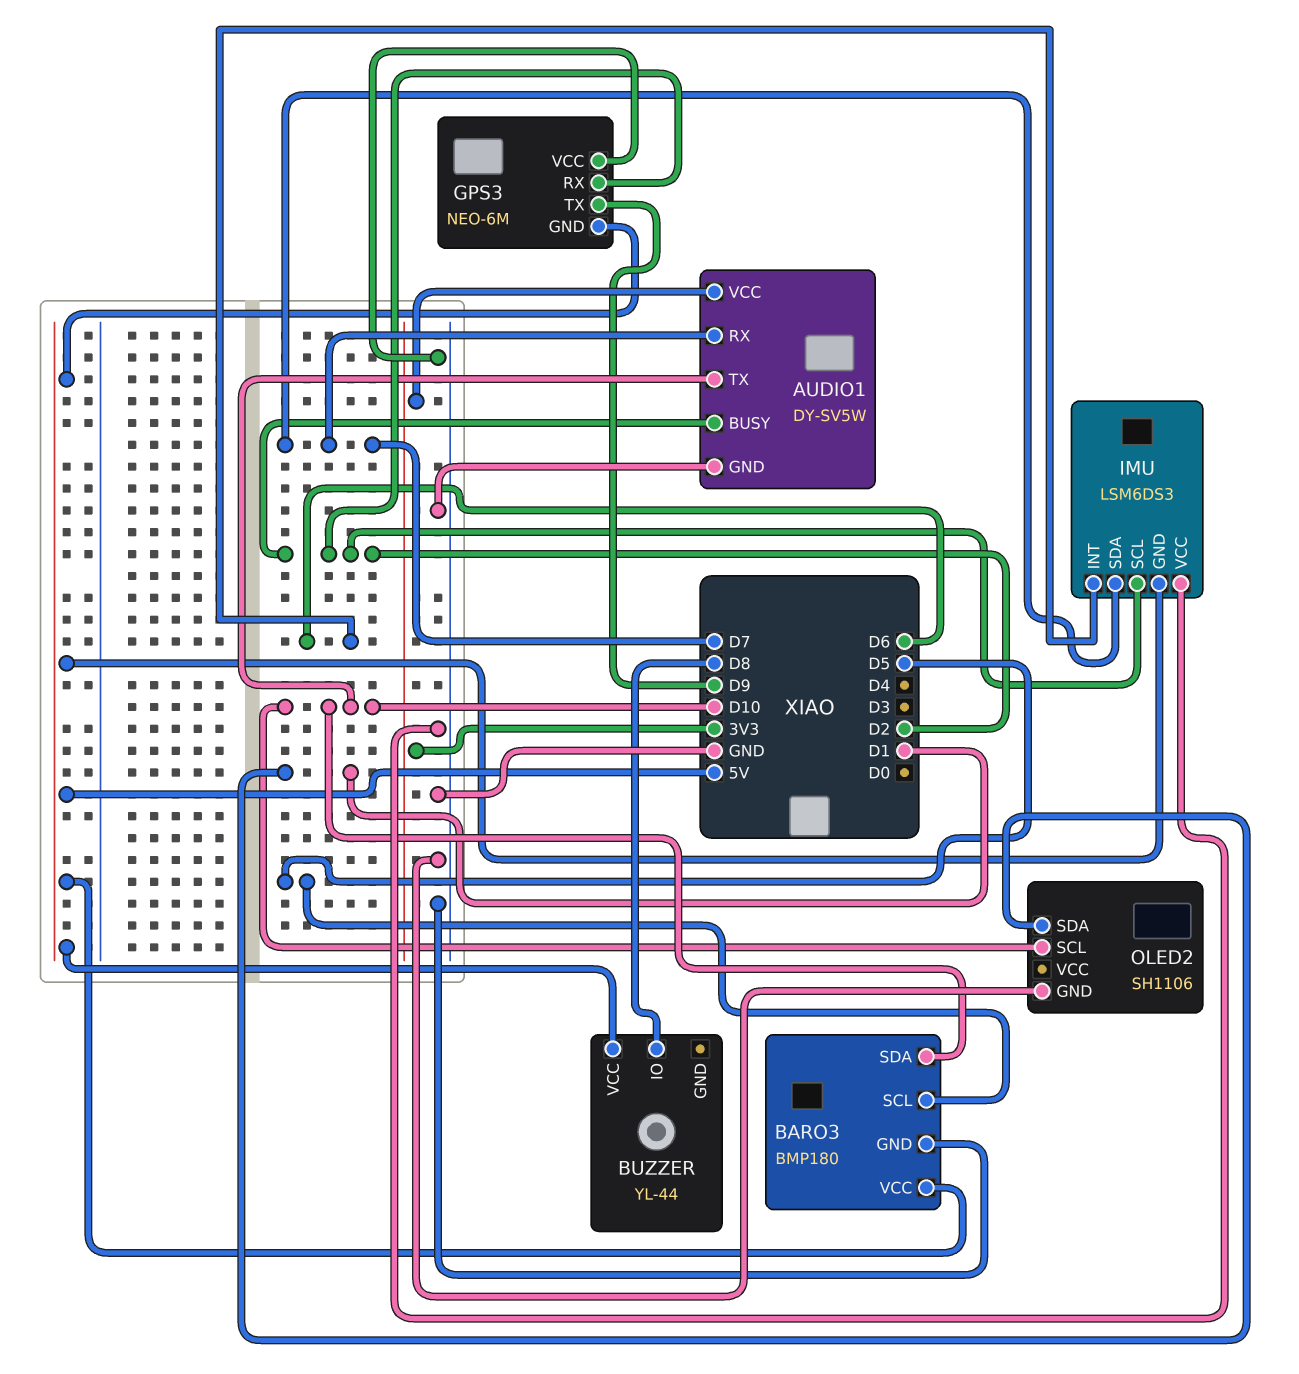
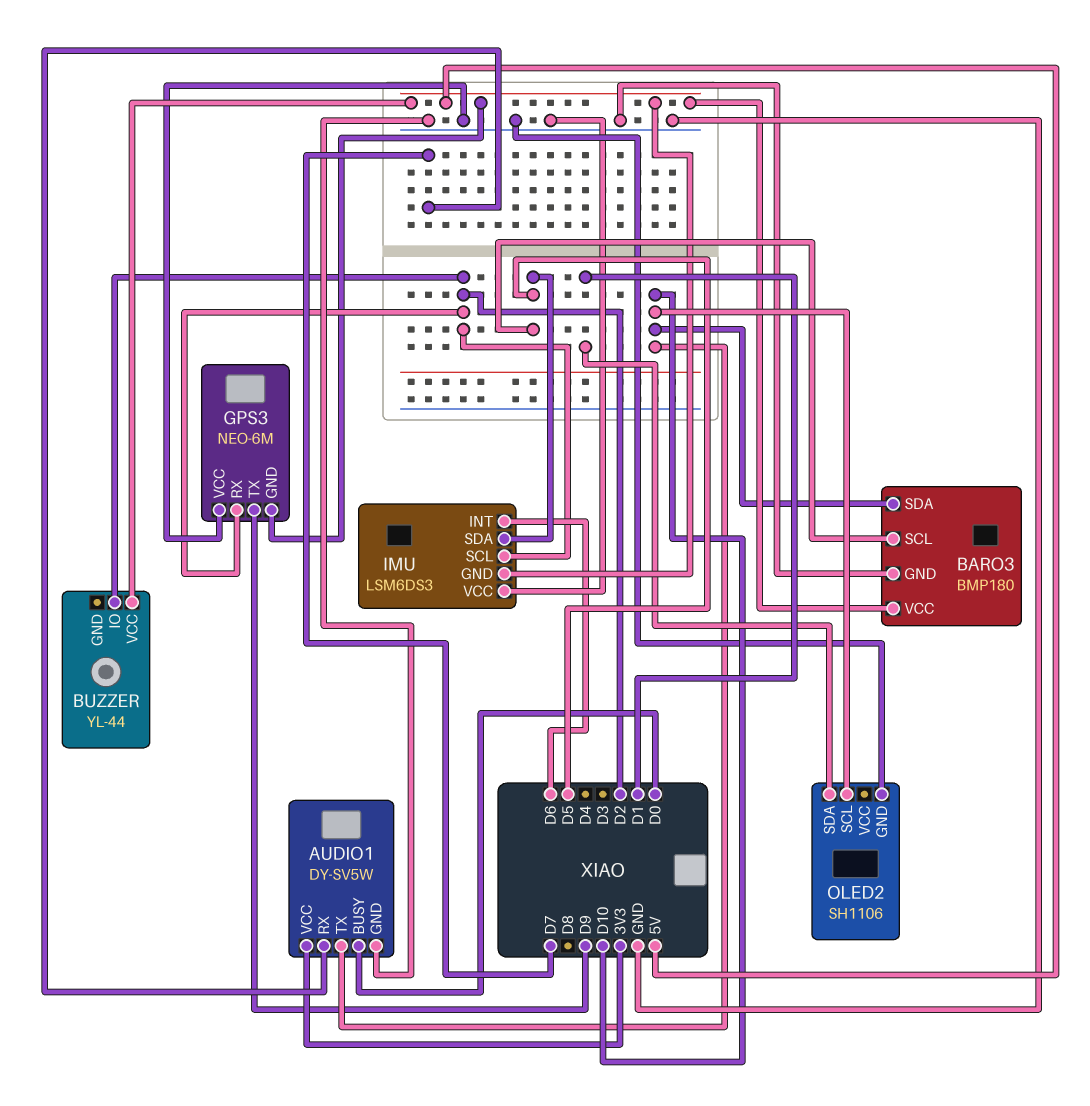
AUDIO1 pin BUSY: D2 -> D0
BUZZER pin IO: D8 -> D2
IMU pin SDA: D7 -> D5

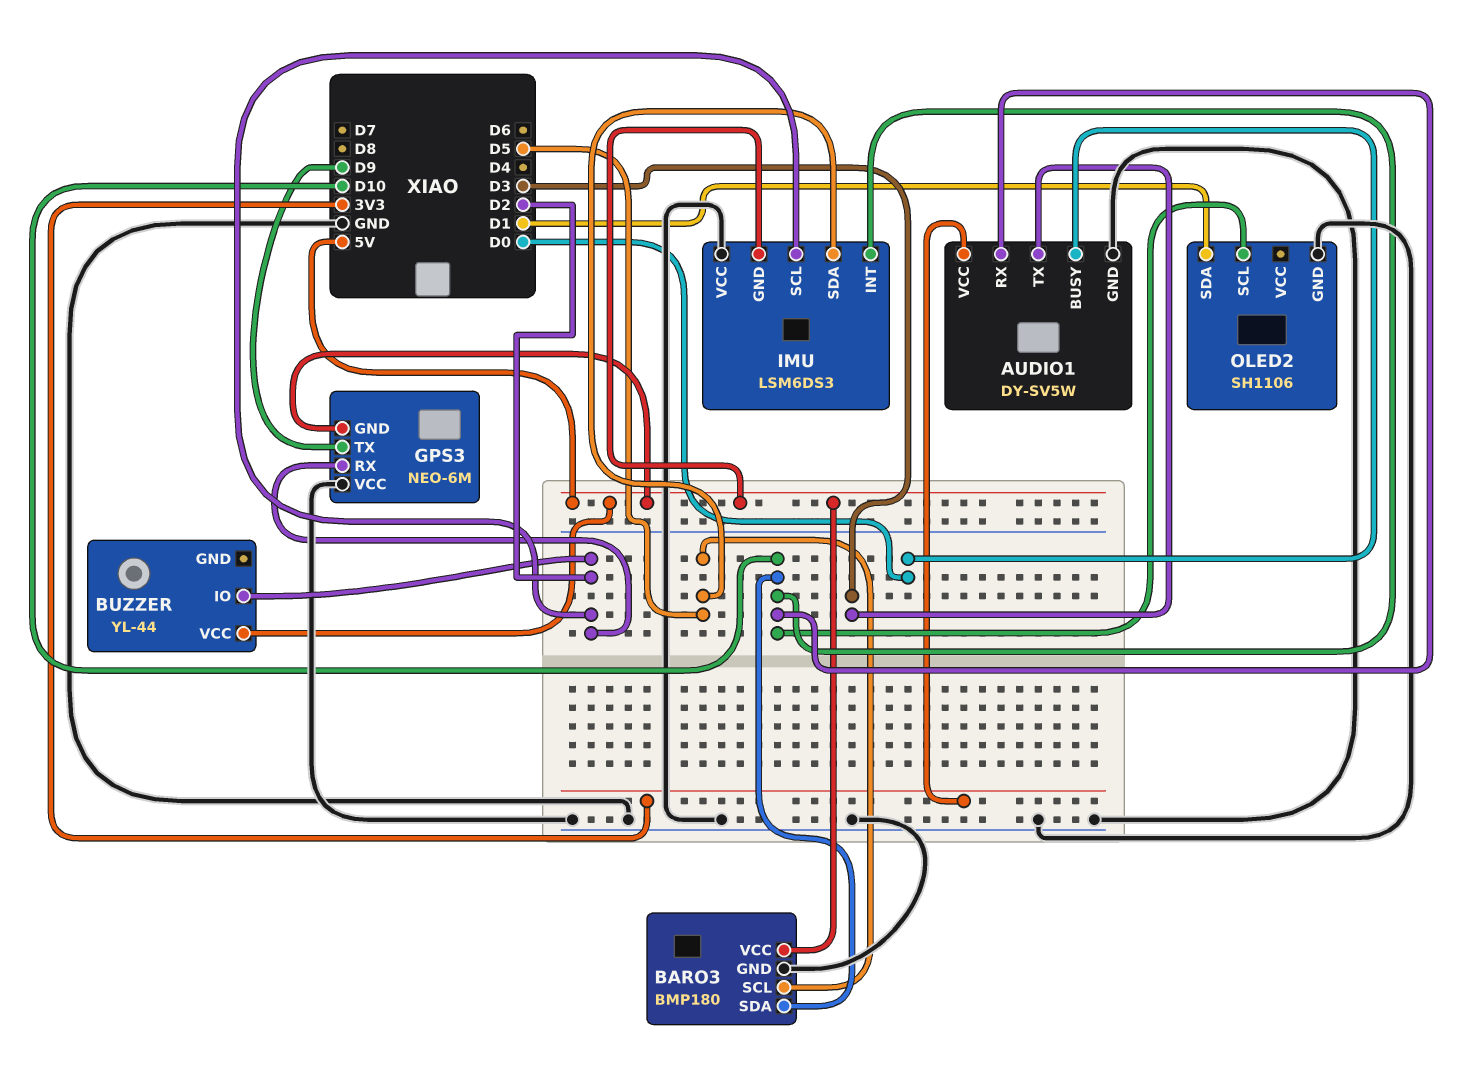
AUDIO1 pin RX: D7 -> D10
AUDIO1 pin TX: D10 -> D3
IMU pin INT: D6 -> D10

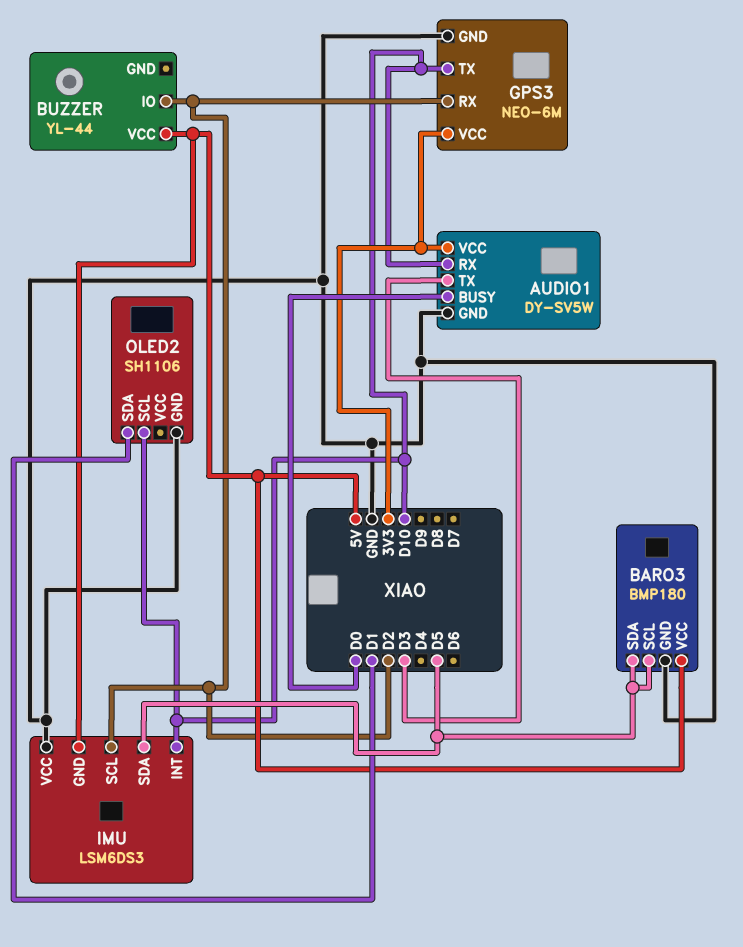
BARO3 pin SDA: D10 -> D5
GPS3 pin GND: 5V -> GND
GPS3 pin TX: D9 -> D10
GPS3 pin VCC: GND -> 3V3

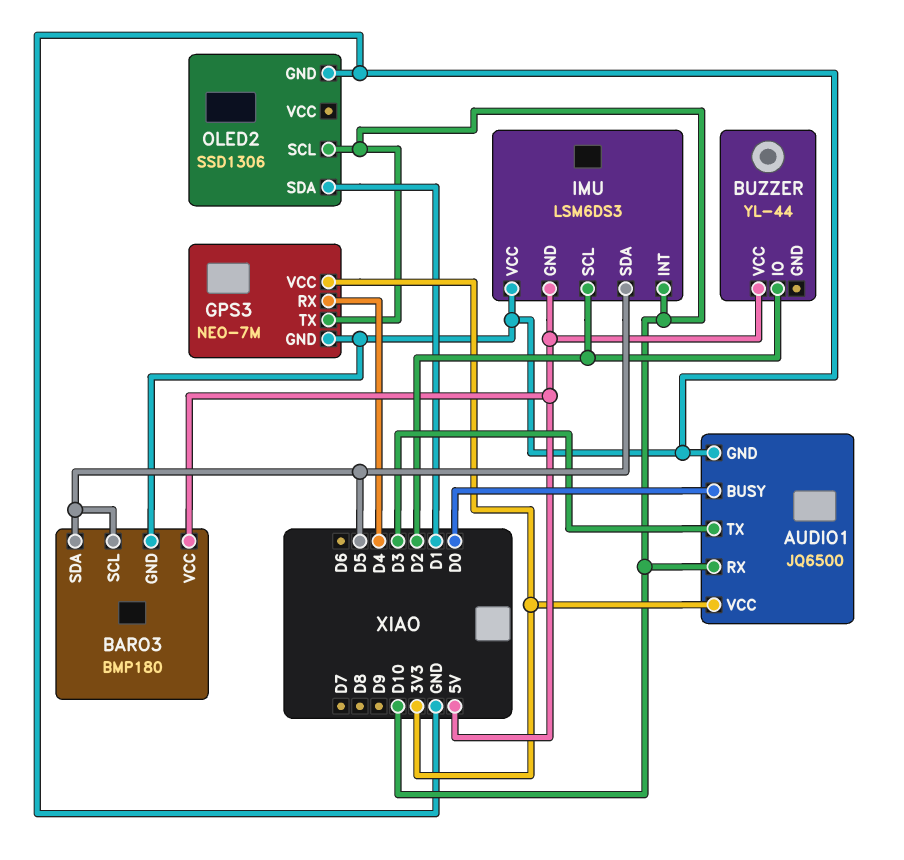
AUDIO1: DY-SV5W -> JQ6500
GPS3: NEO-6M -> NEO-7M
GPS3 pin RX: D2 -> D4
OLED2: SH1106 -> SSD1306

